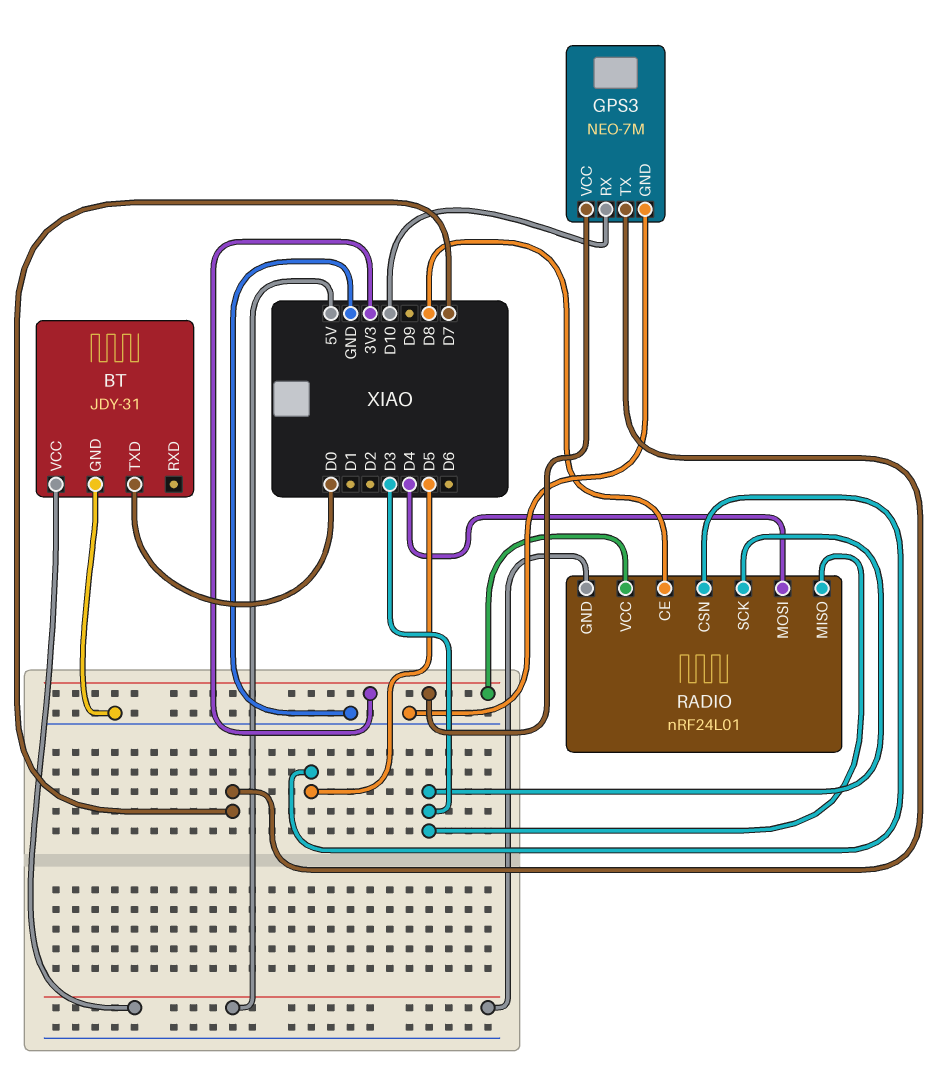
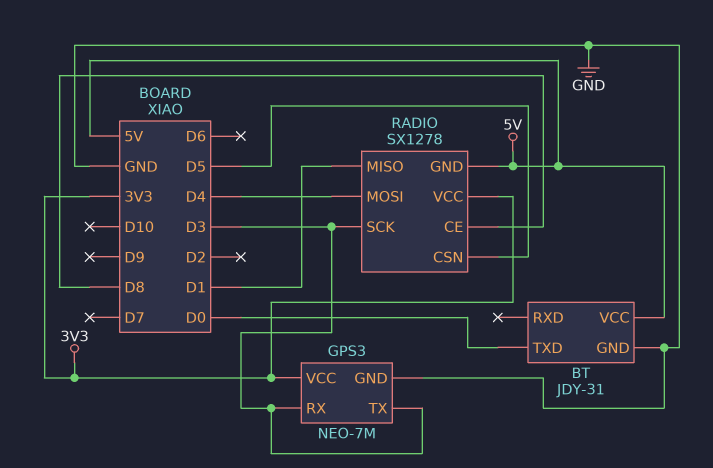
GPS3 pin RX: D10 -> D3
GPS3 pin TX: D7 -> D3
RADIO: nRF24L01 -> SX1278
RADIO pin MISO: D3 -> D1

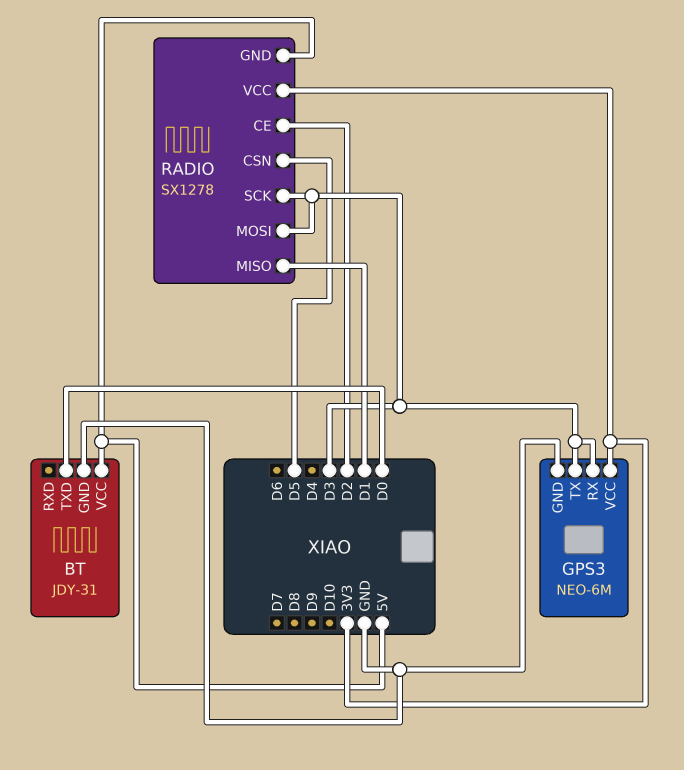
GPS3: NEO-7M -> NEO-6M
RADIO pin CE: D8 -> D2
RADIO pin MOSI: D4 -> D3

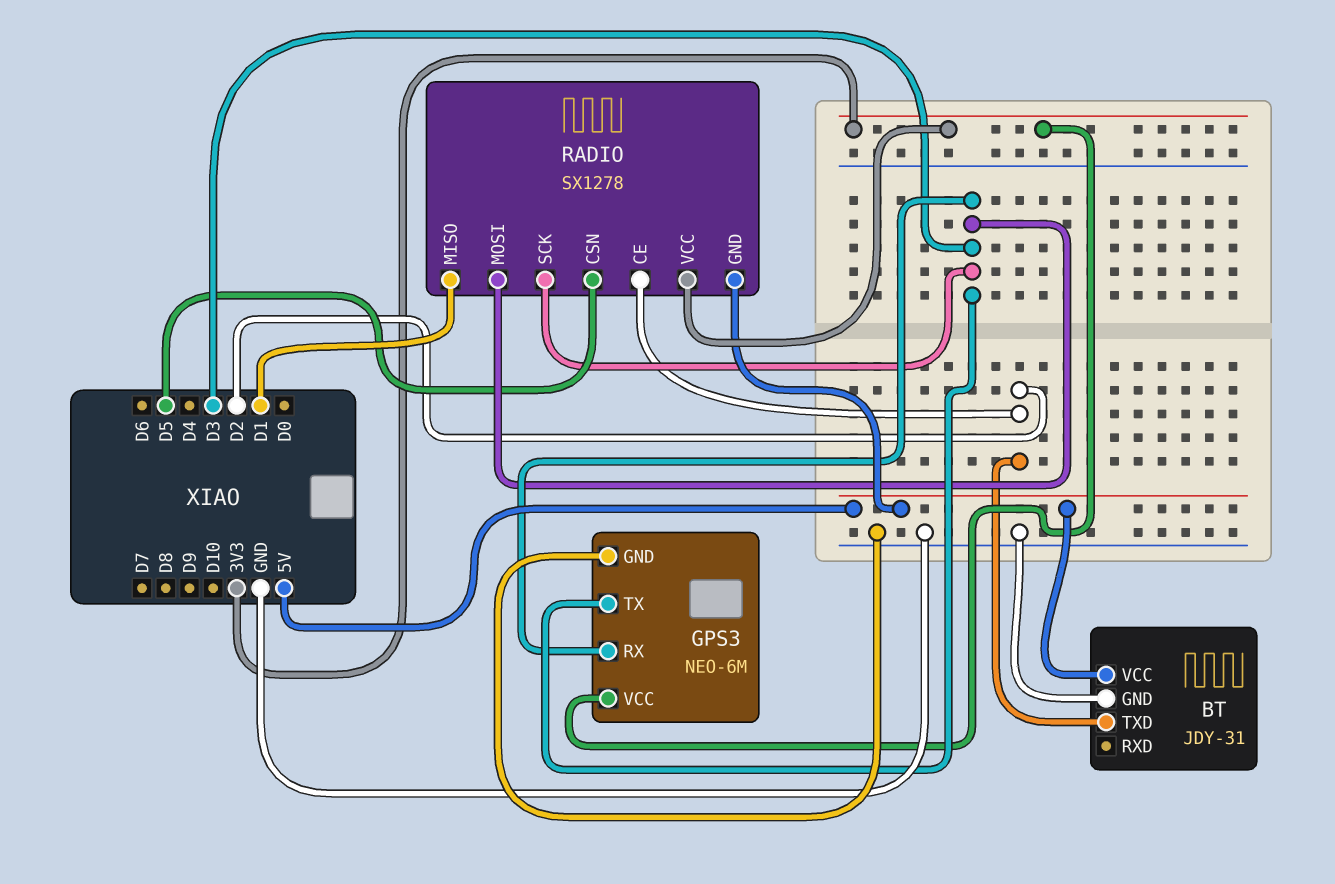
BT pin TXD: D0 -> D2

